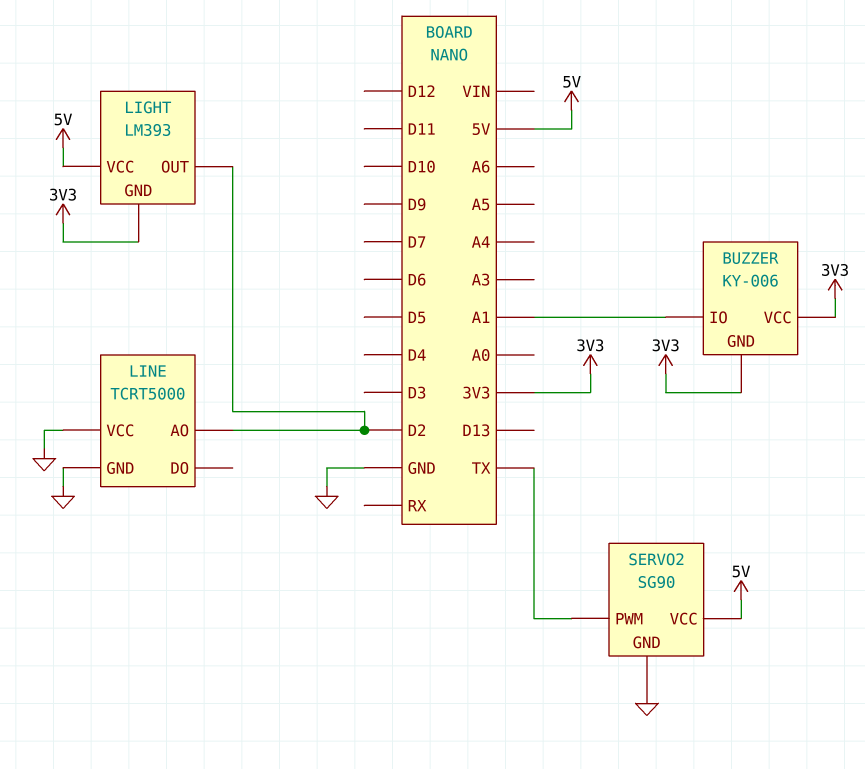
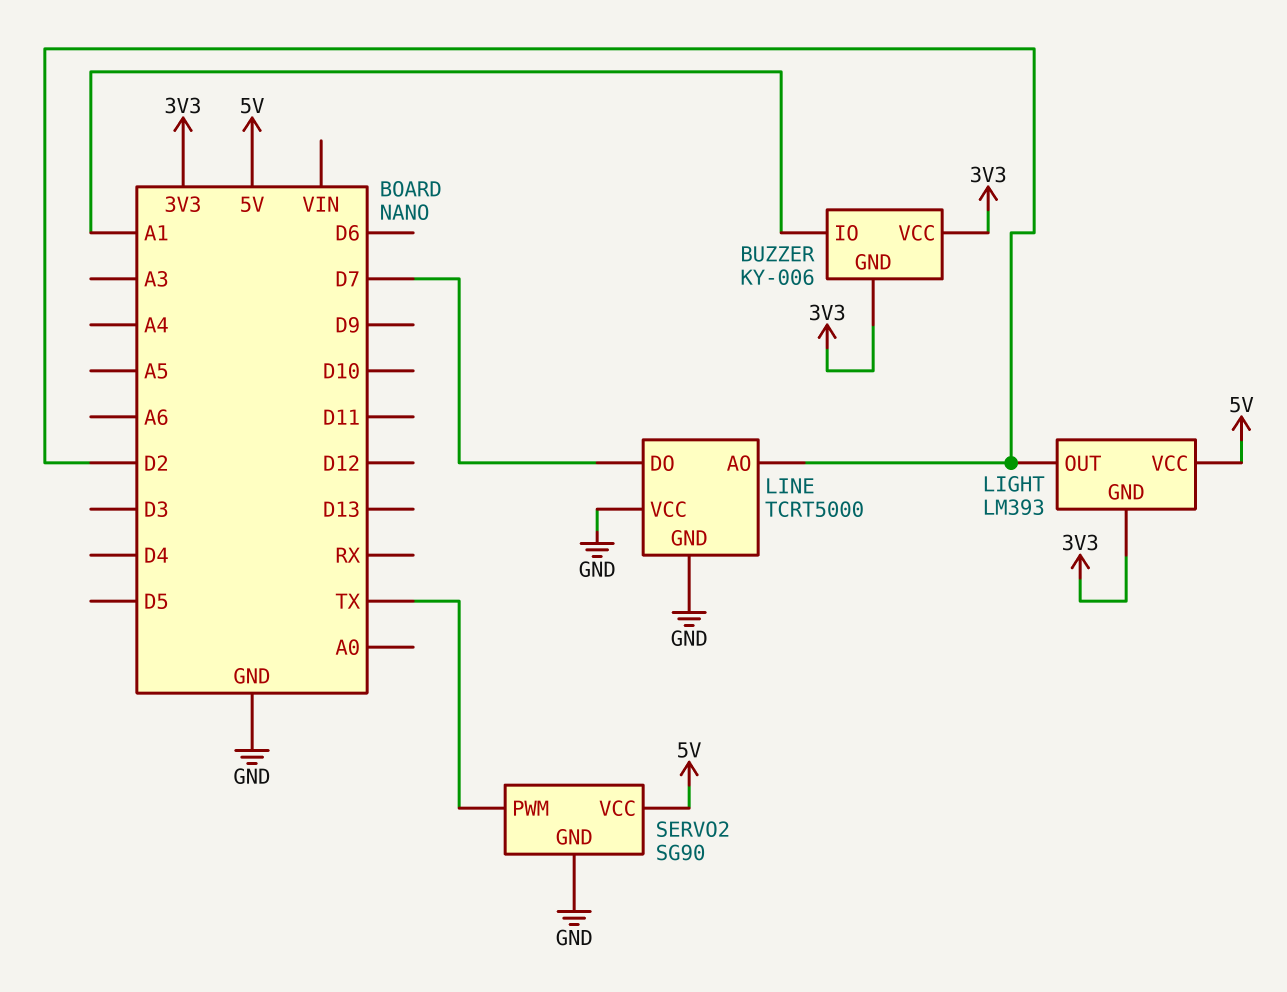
LINE pin DO: none -> D7

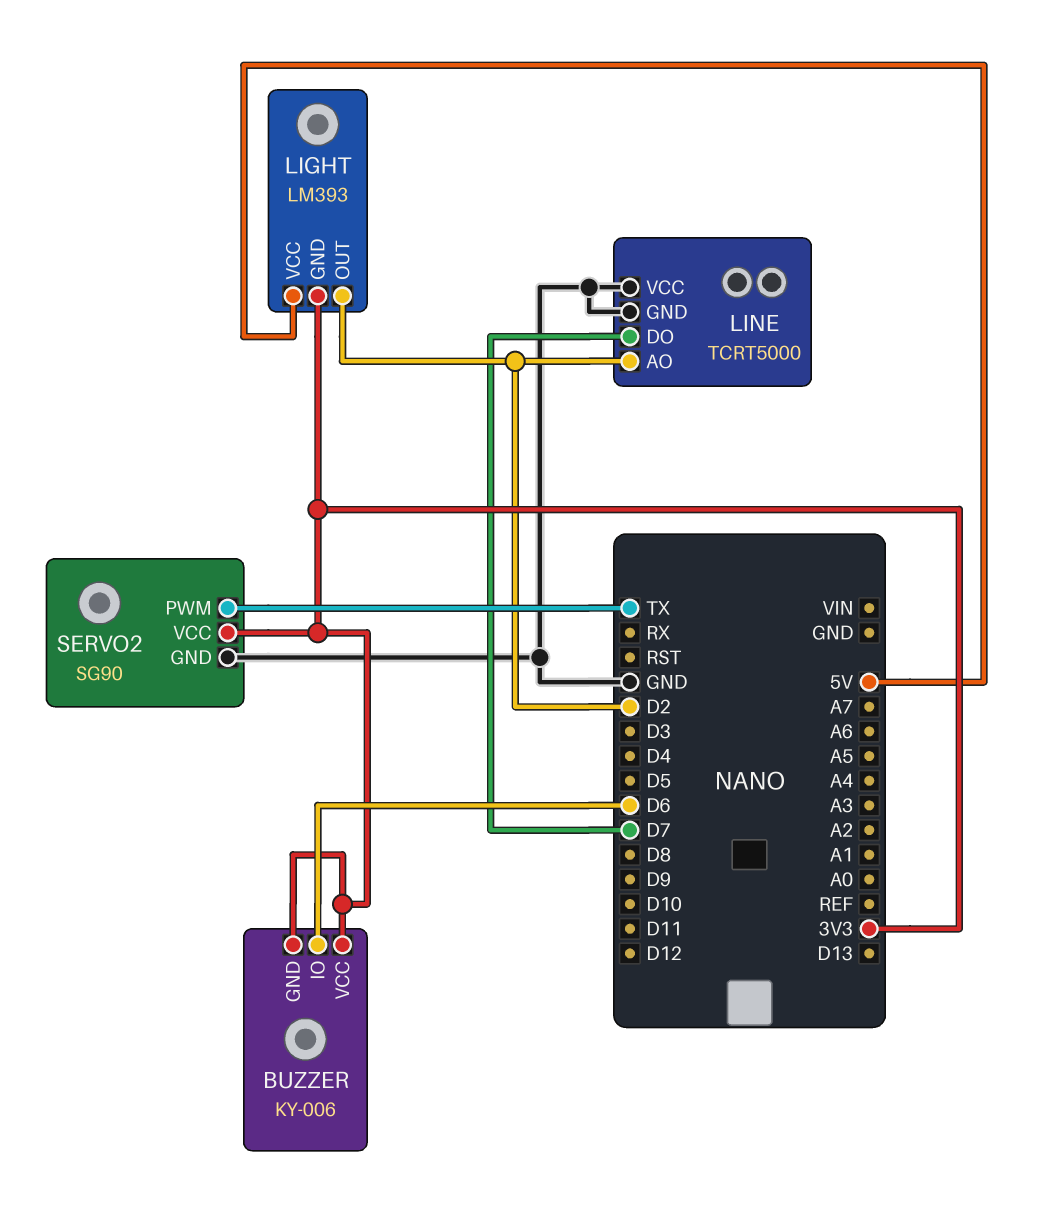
BUZZER pin IO: A1 -> D6
SERVO2 pin VCC: 5V -> 3V3

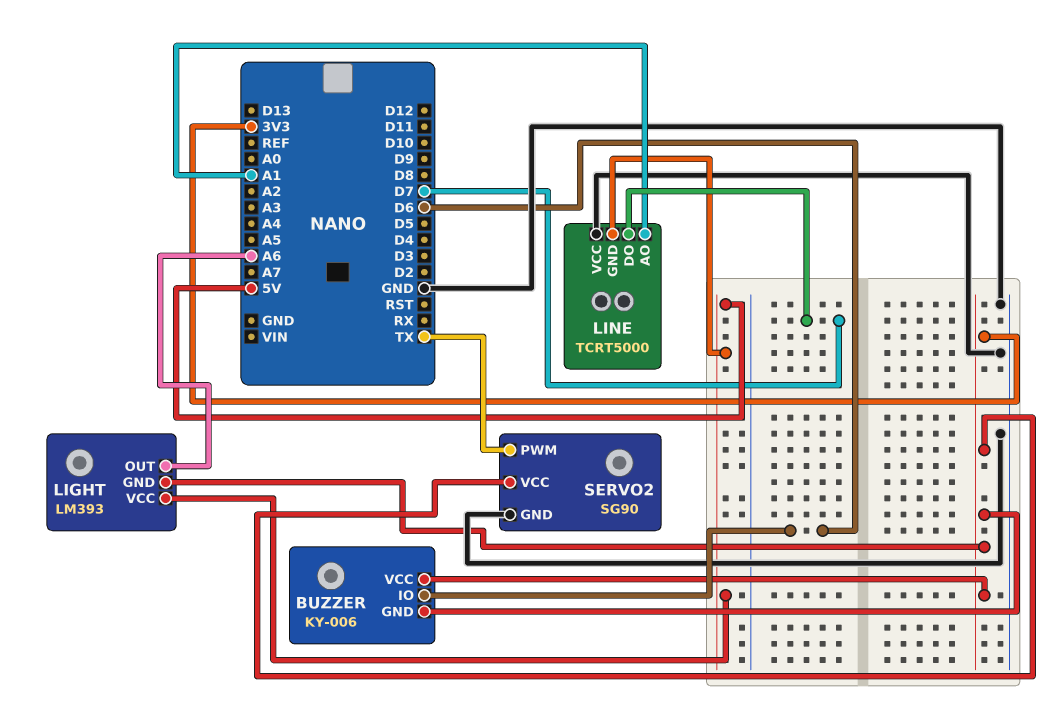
LIGHT pin OUT: D2 -> A6
LINE pin AO: D2 -> A1
LINE pin GND: GND -> 5V

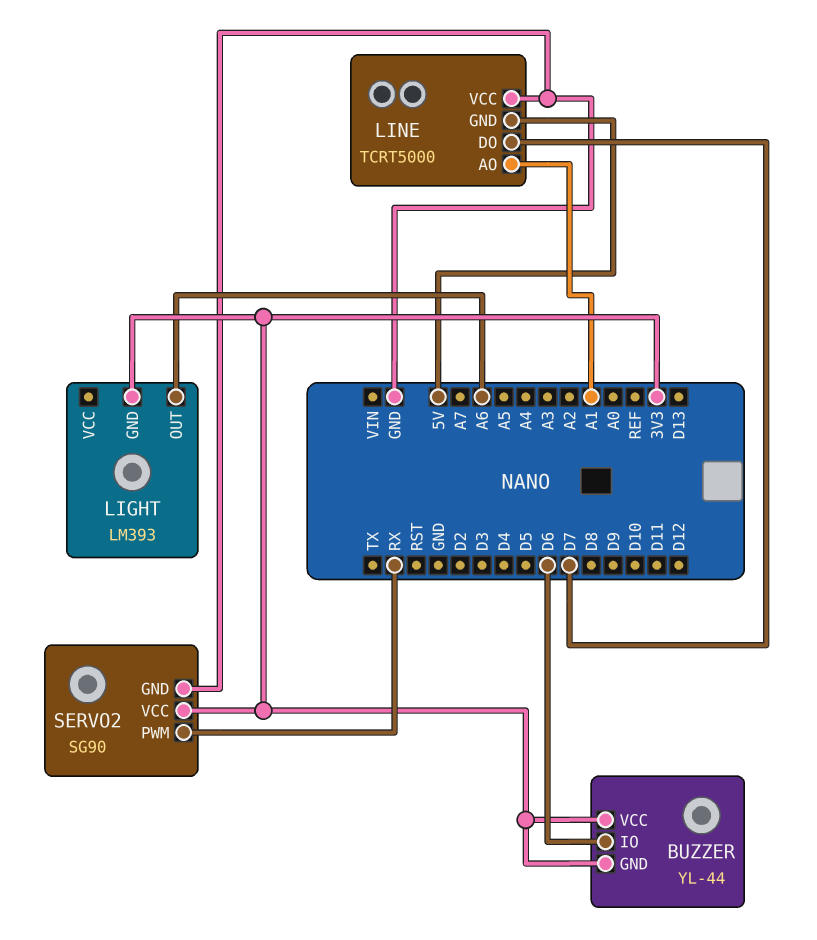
BUZZER: KY-006 -> YL-44
LIGHT pin VCC: 5V -> none
SERVO2 pin PWM: TX -> RX

